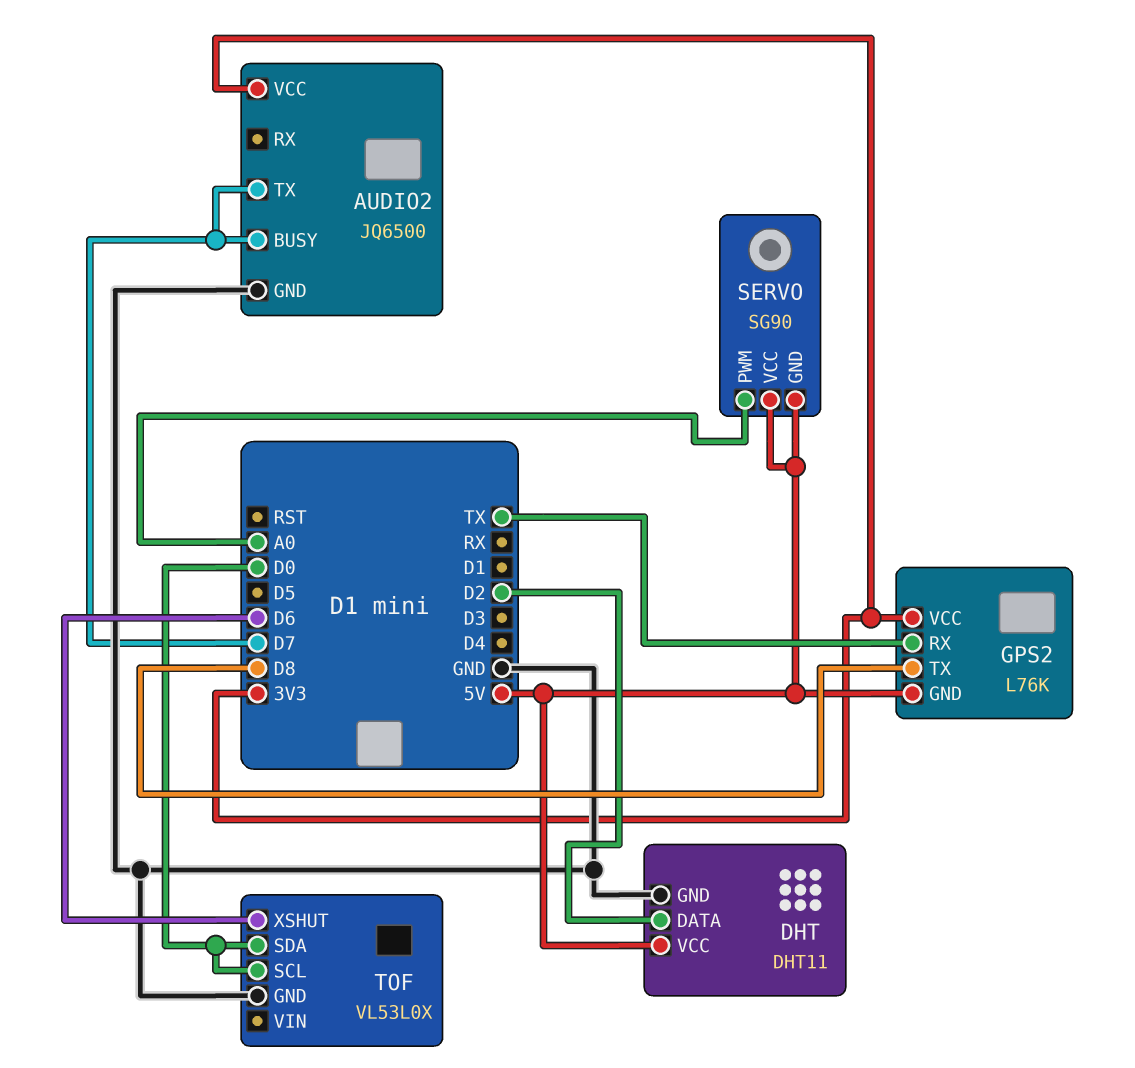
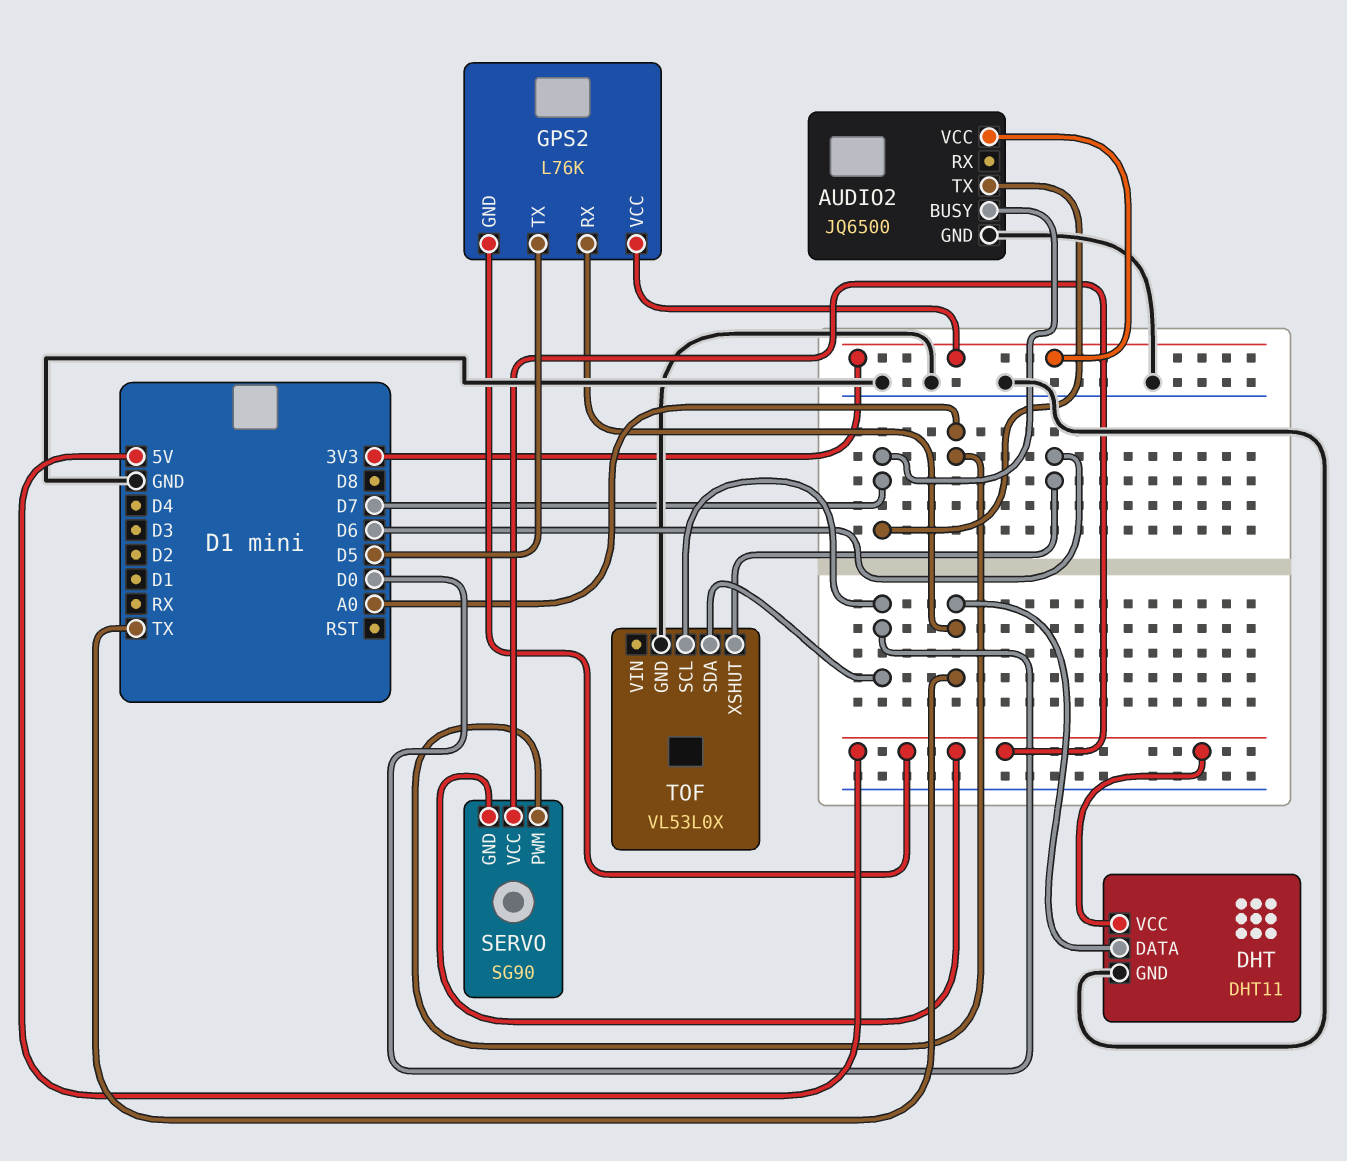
DHT pin DATA: D2 -> TX
GPS2 pin TX: D8 -> D5

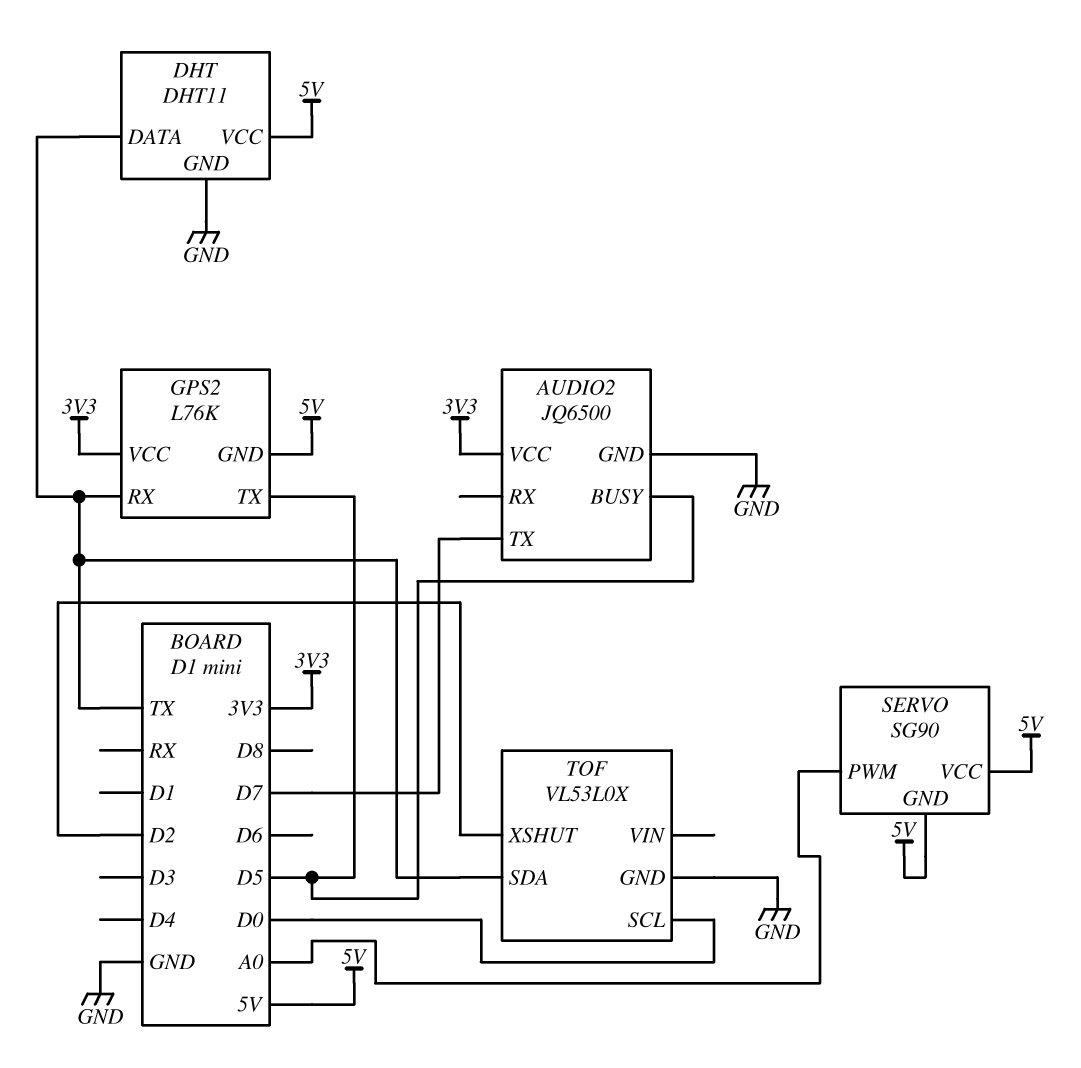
AUDIO2 pin BUSY: D7 -> D5
TOF pin SDA: D0 -> TX
TOF pin XSHUT: D6 -> D2

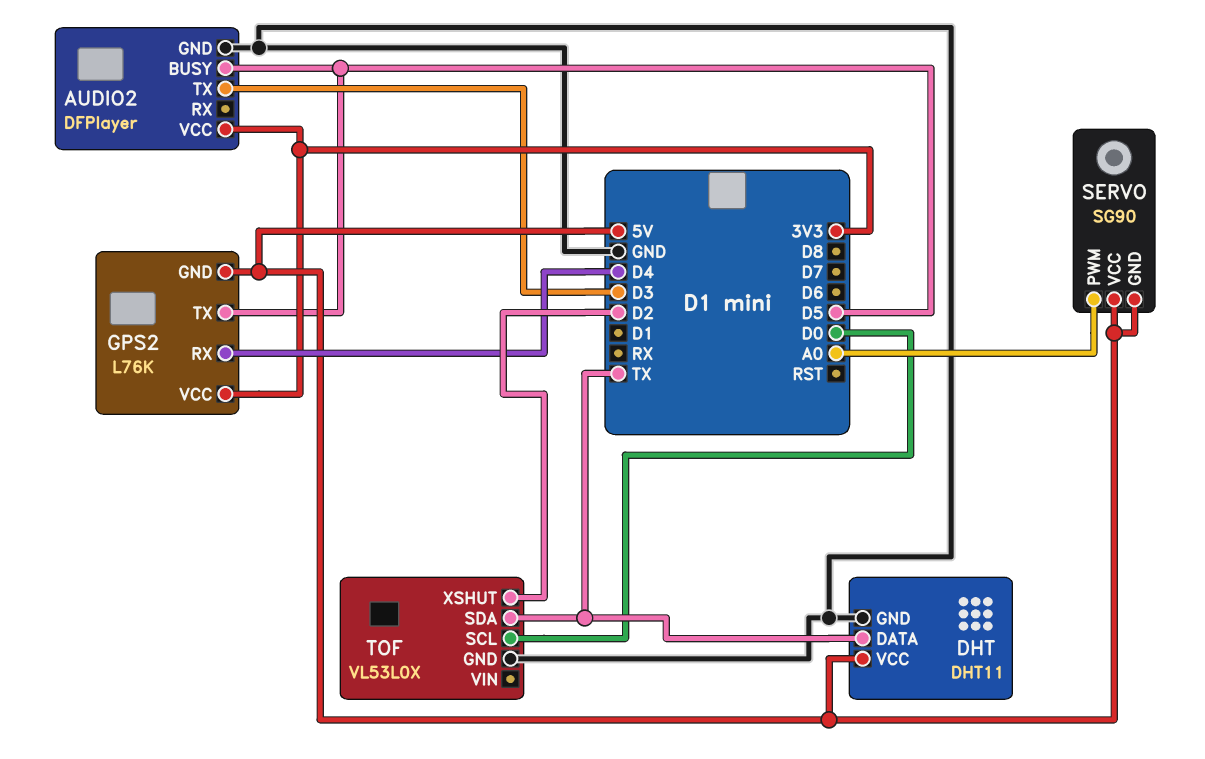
AUDIO2: JQ6500 -> DFPlayer
AUDIO2 pin TX: D7 -> D3
GPS2 pin RX: TX -> D4

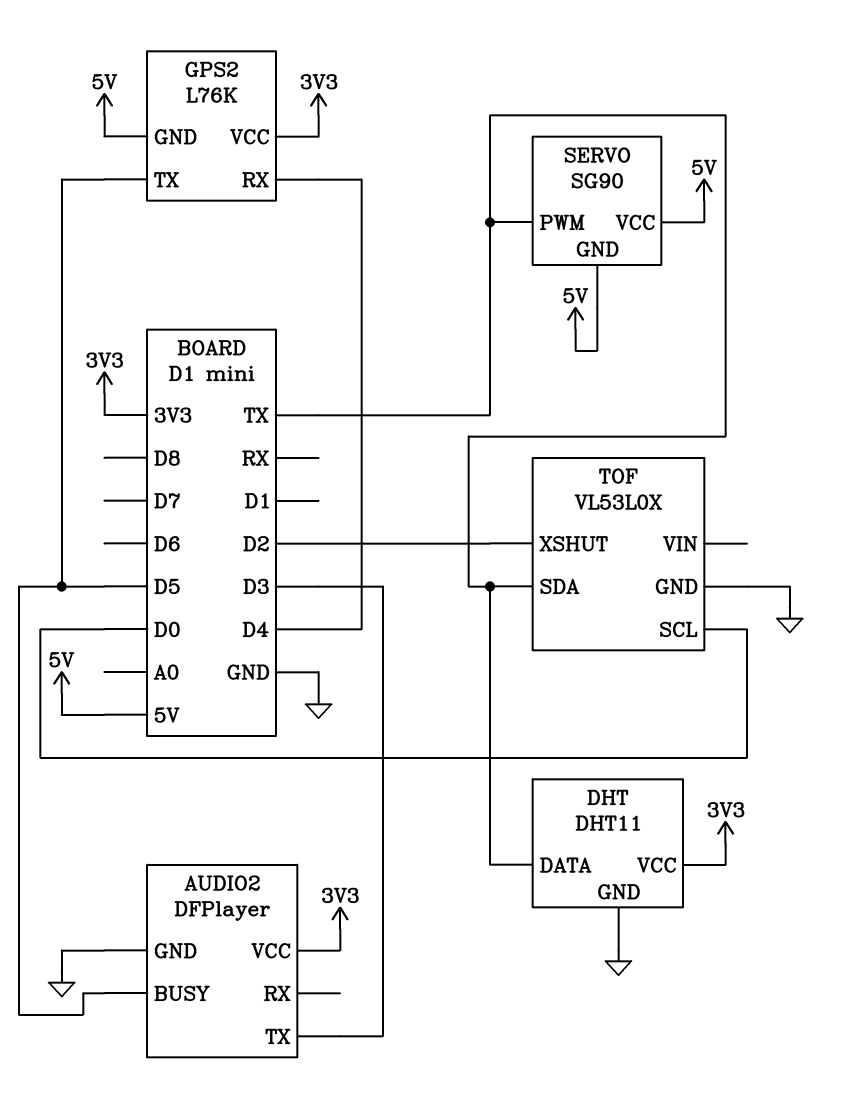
DHT pin VCC: 5V -> 3V3
SERVO pin PWM: A0 -> TX

